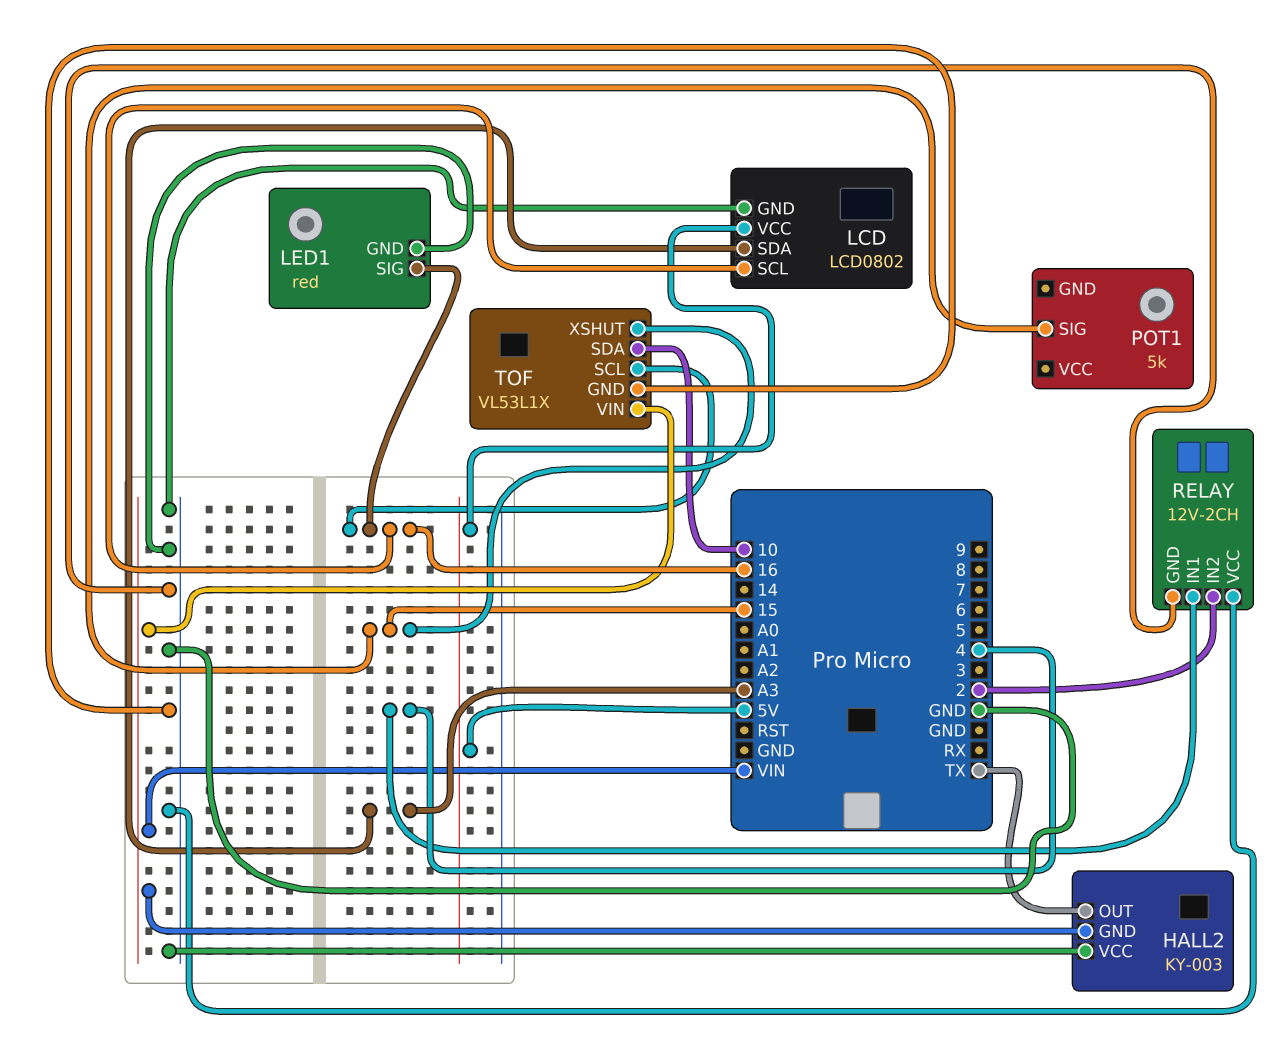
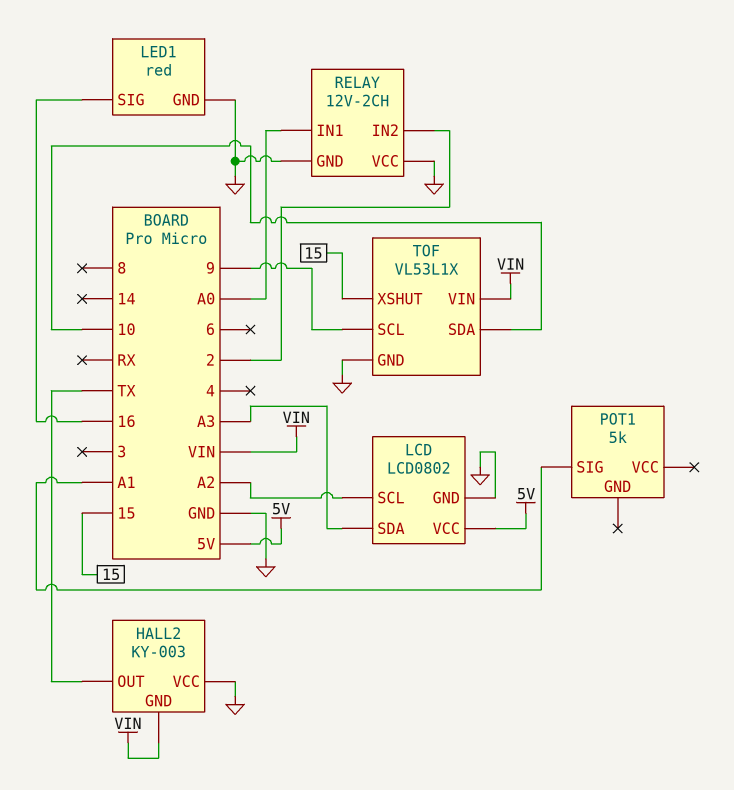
LCD pin SCL: 16 -> A2
POT1 pin SIG: 15 -> A1
RELAY pin IN1: 4 -> A0
TOF pin SCL: 16 -> 9

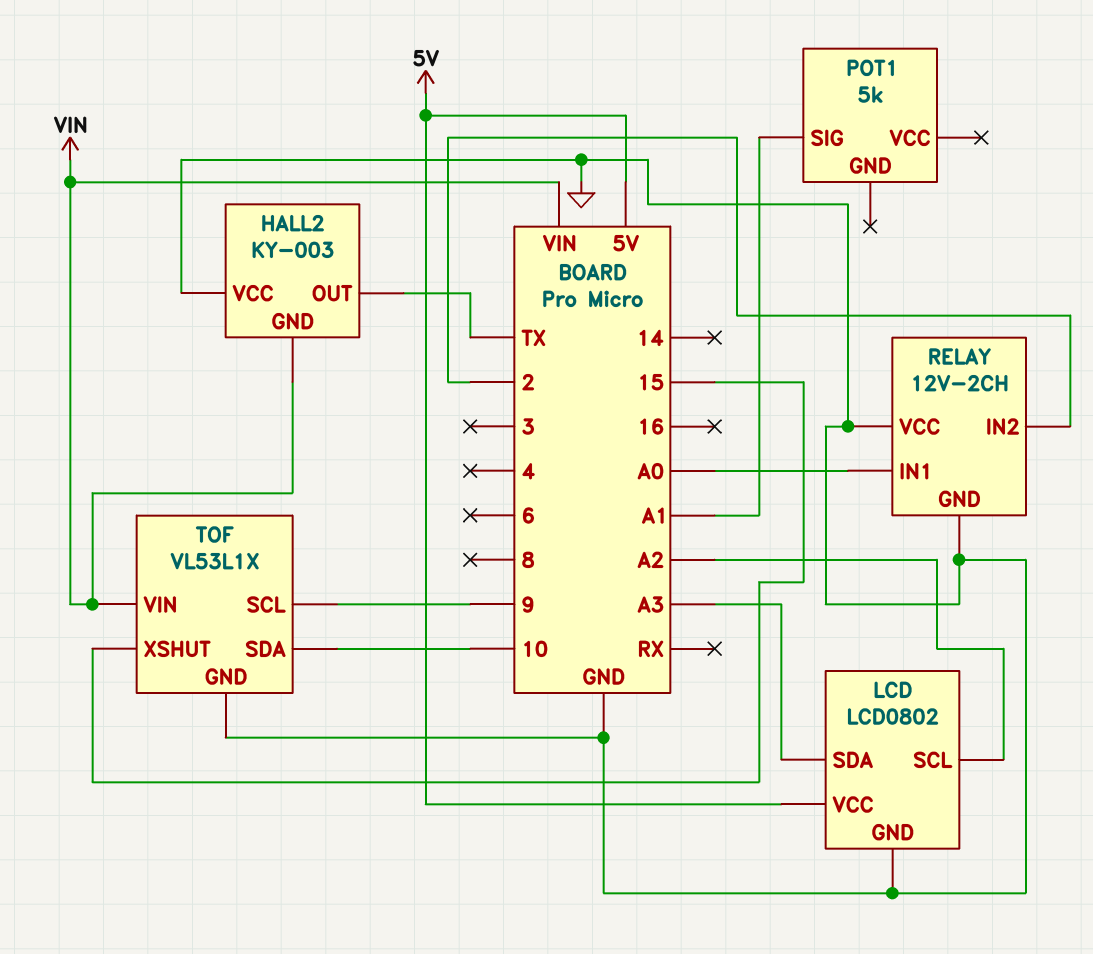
LED1: red -> none
LED1 pin GND: GND -> none
LED1 pin SIG: 16 -> none

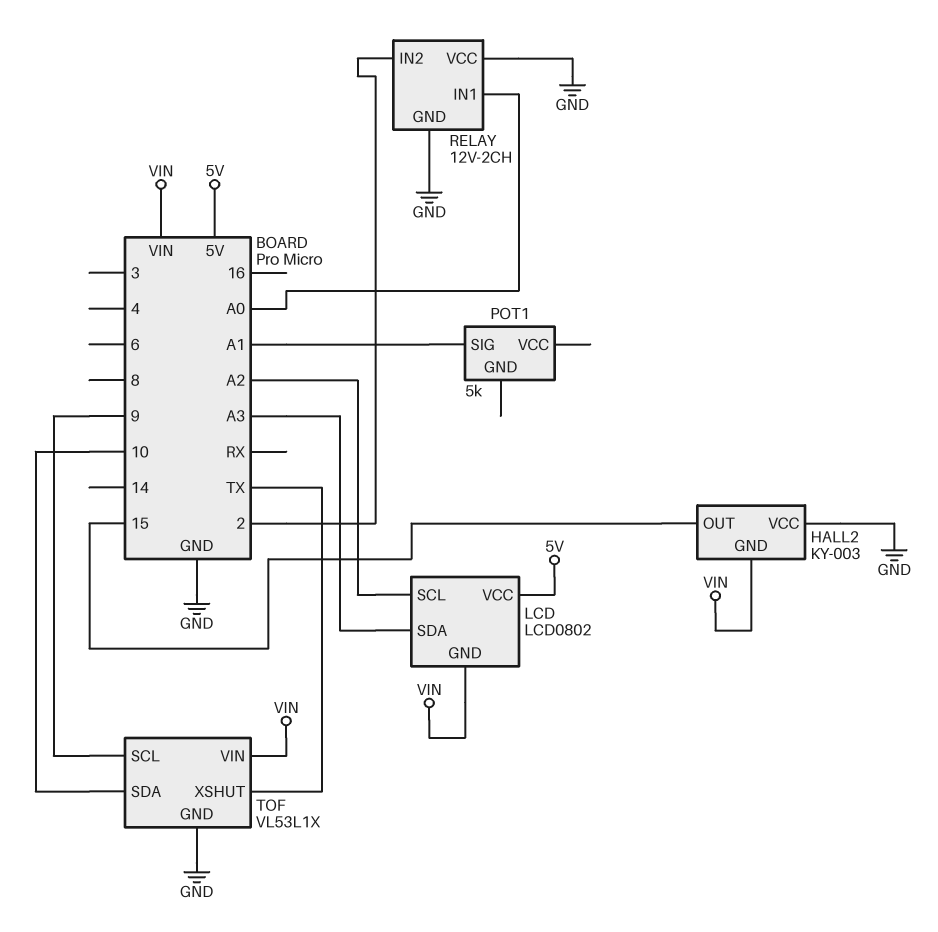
HALL2 pin OUT: TX -> 15
LCD pin GND: GND -> VIN
TOF pin XSHUT: 15 -> TX

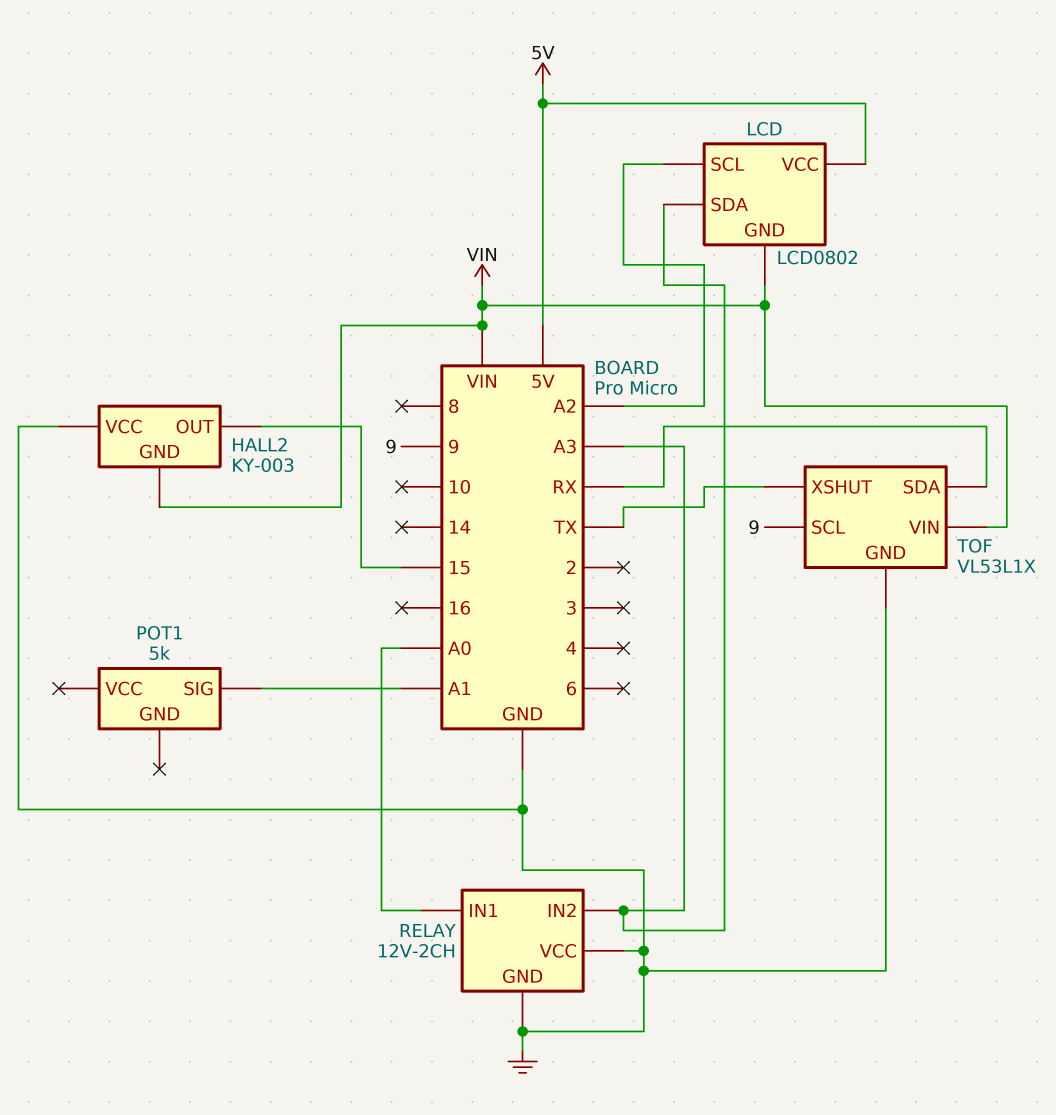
RELAY pin IN2: 2 -> A3
TOF pin SDA: 10 -> RX

